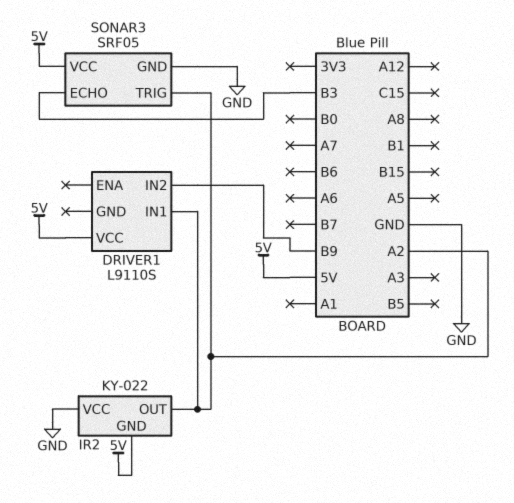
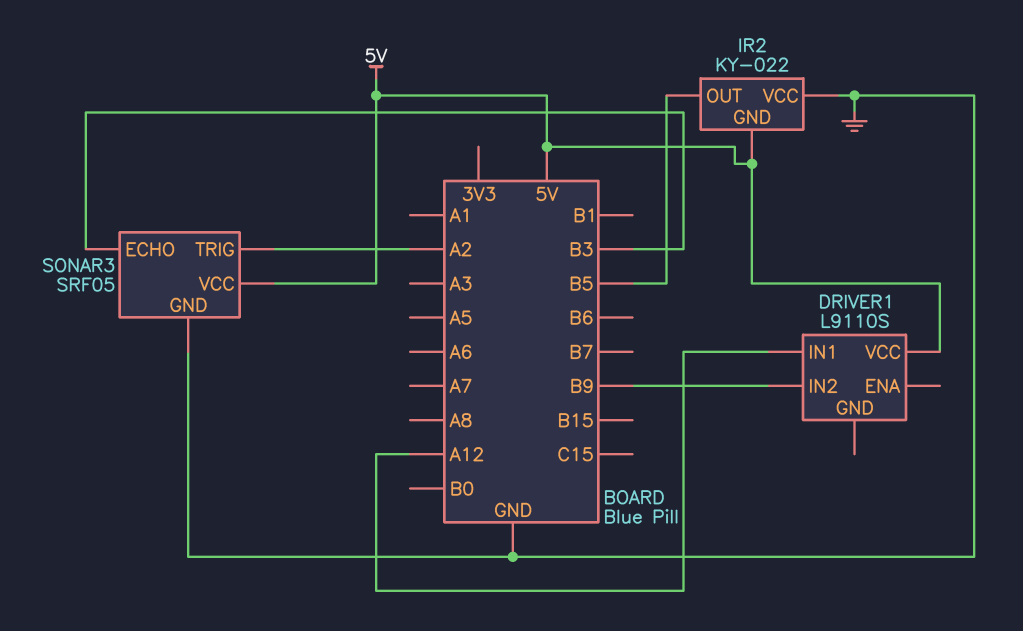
DRIVER1 pin IN1: A2 -> A12
IR2 pin OUT: A2 -> B5

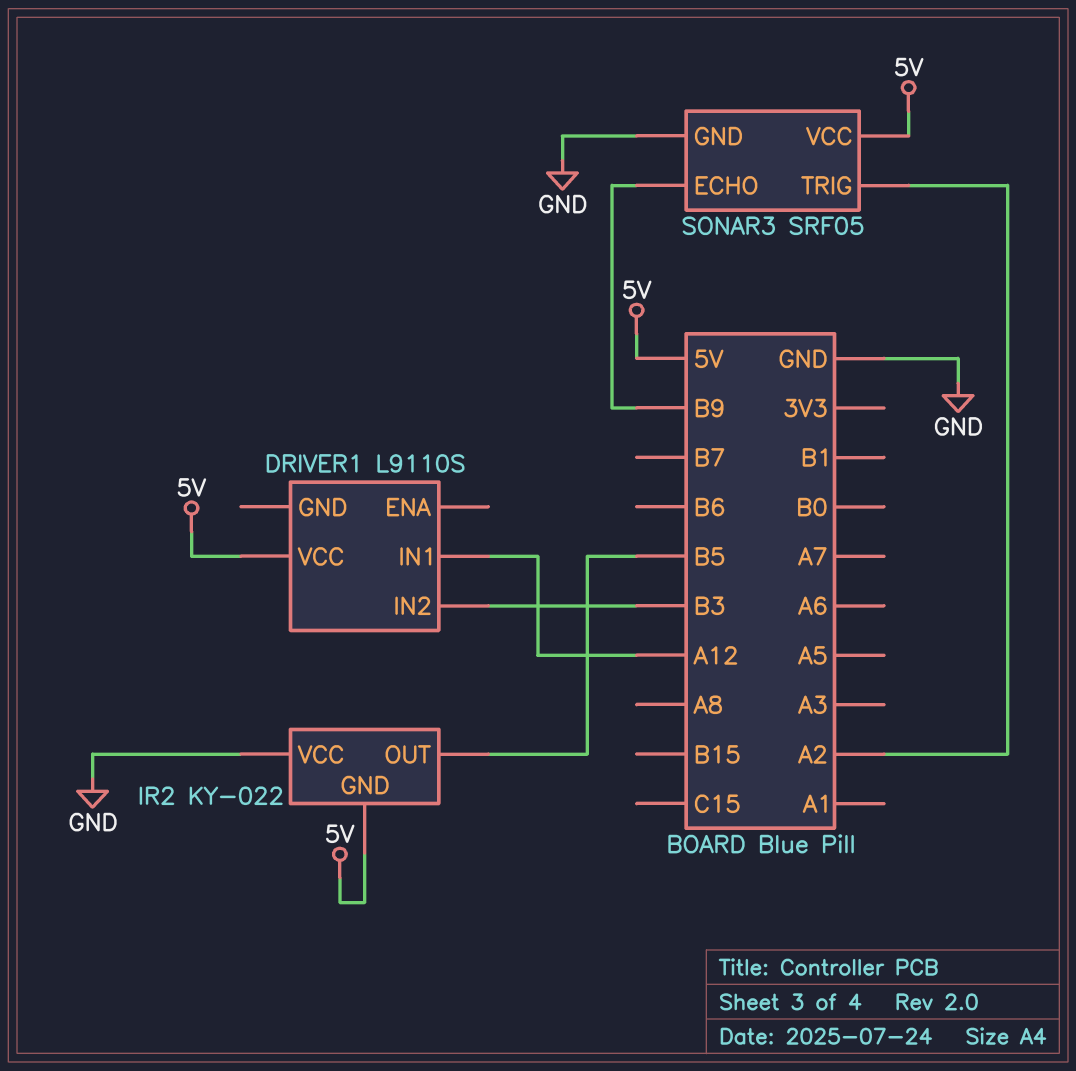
DRIVER1 pin IN2: B9 -> B3
SONAR3 pin ECHO: B3 -> B9

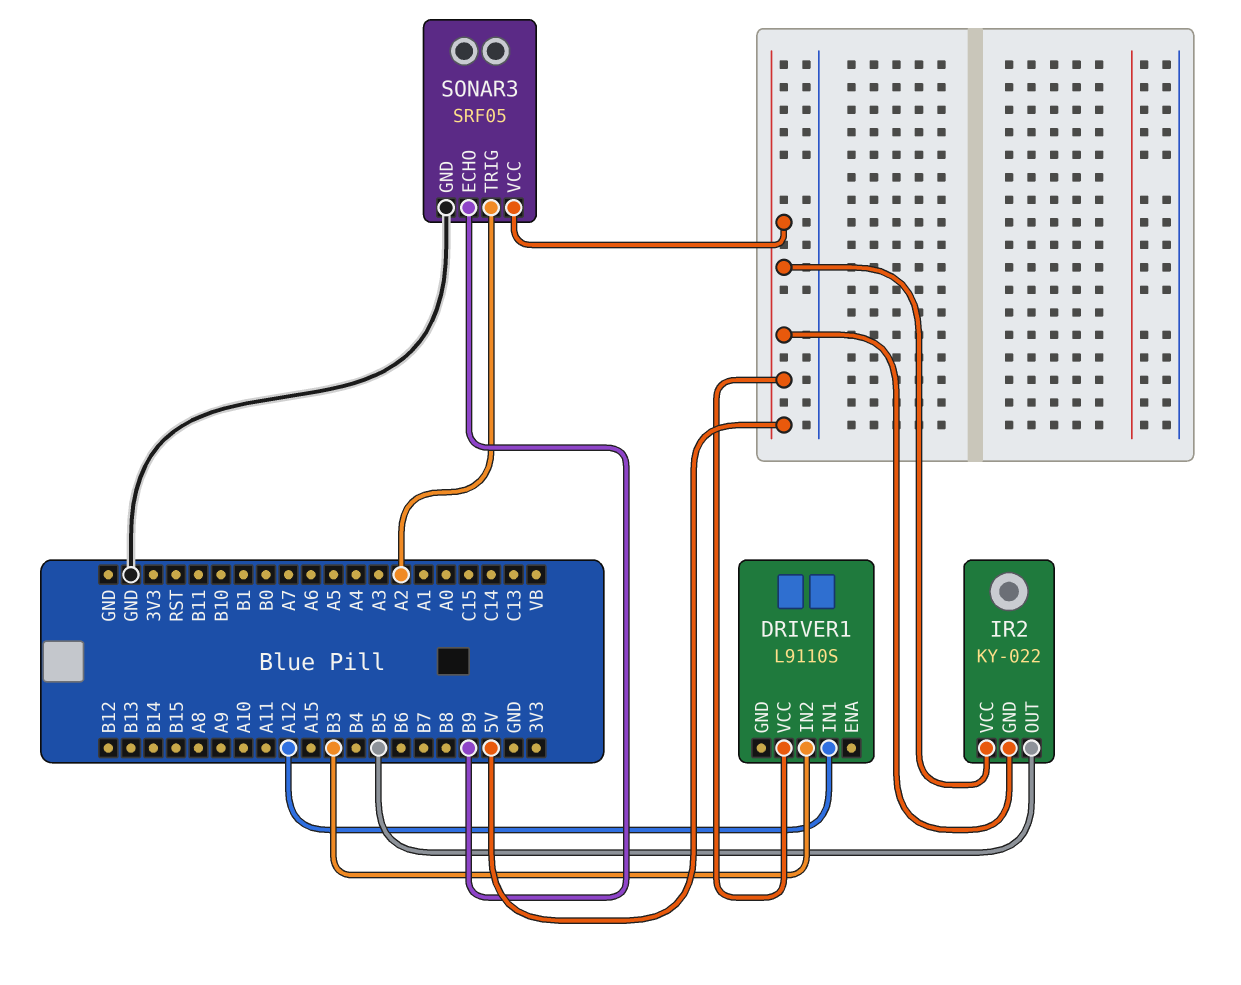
IR2 pin VCC: GND -> 5V

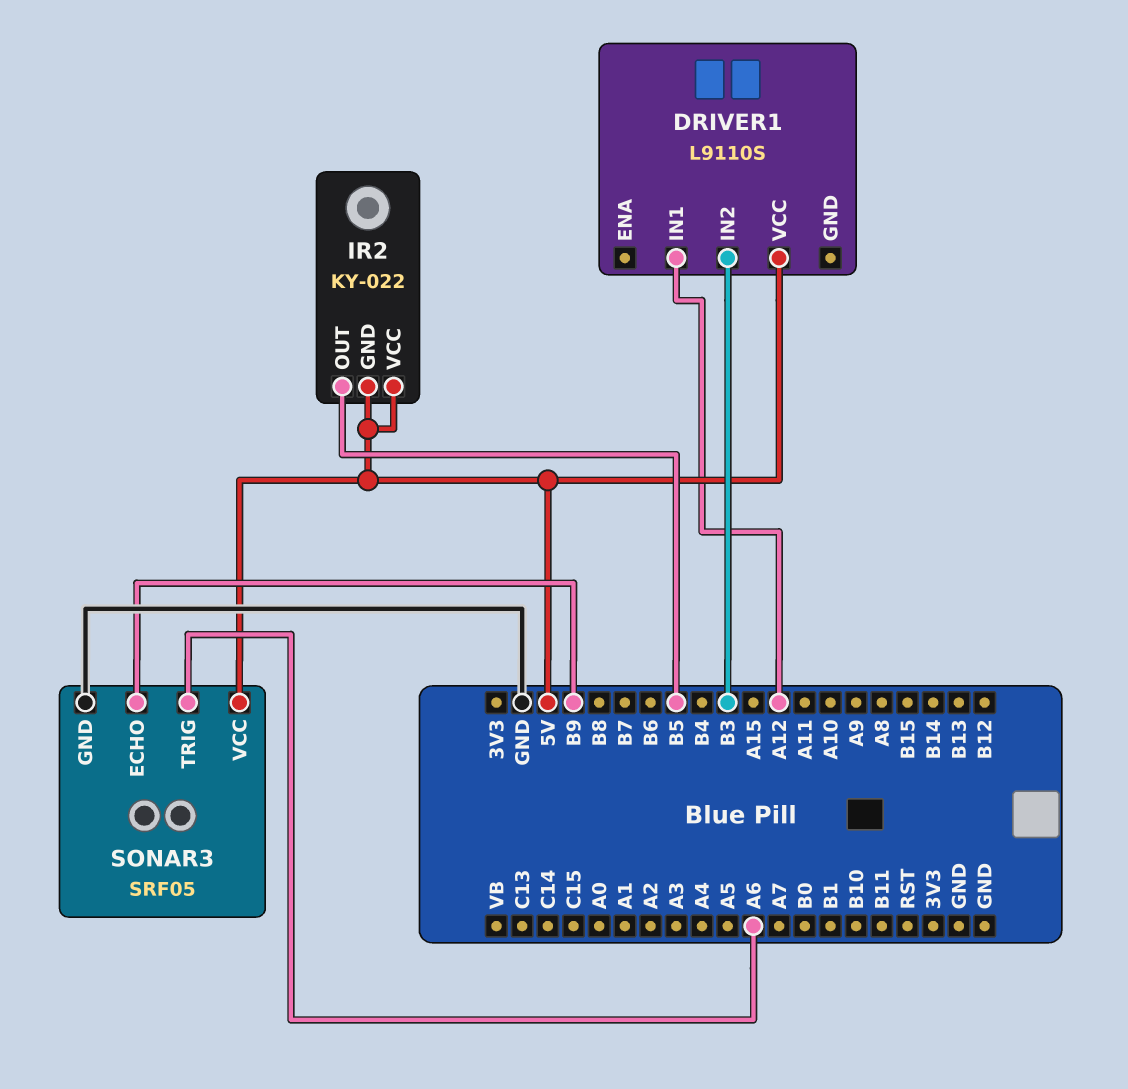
SONAR3 pin TRIG: A2 -> A6

